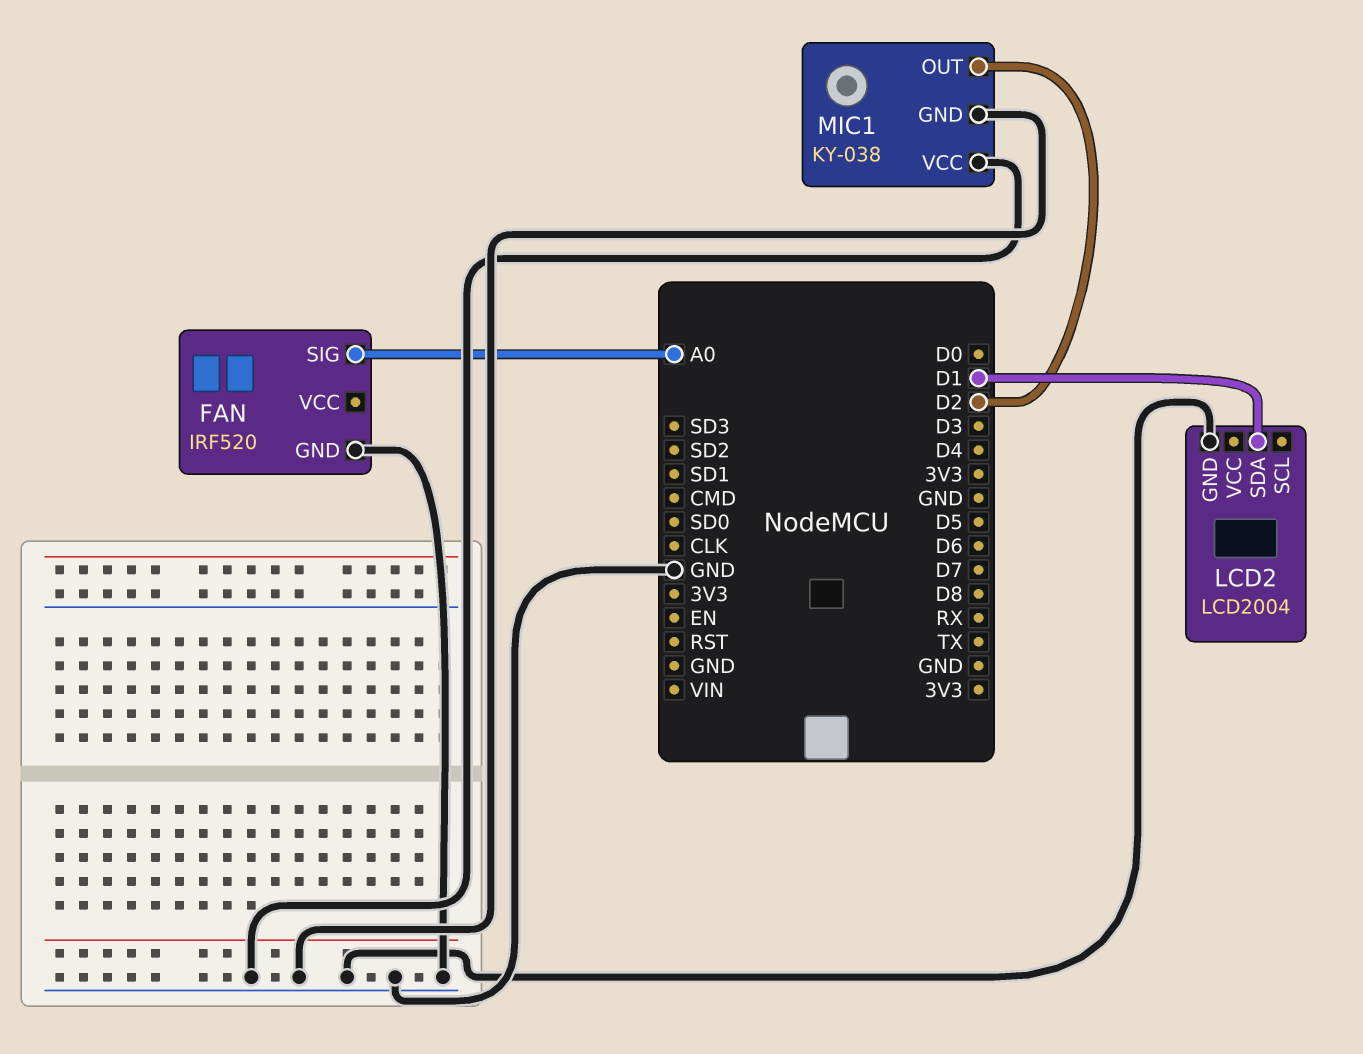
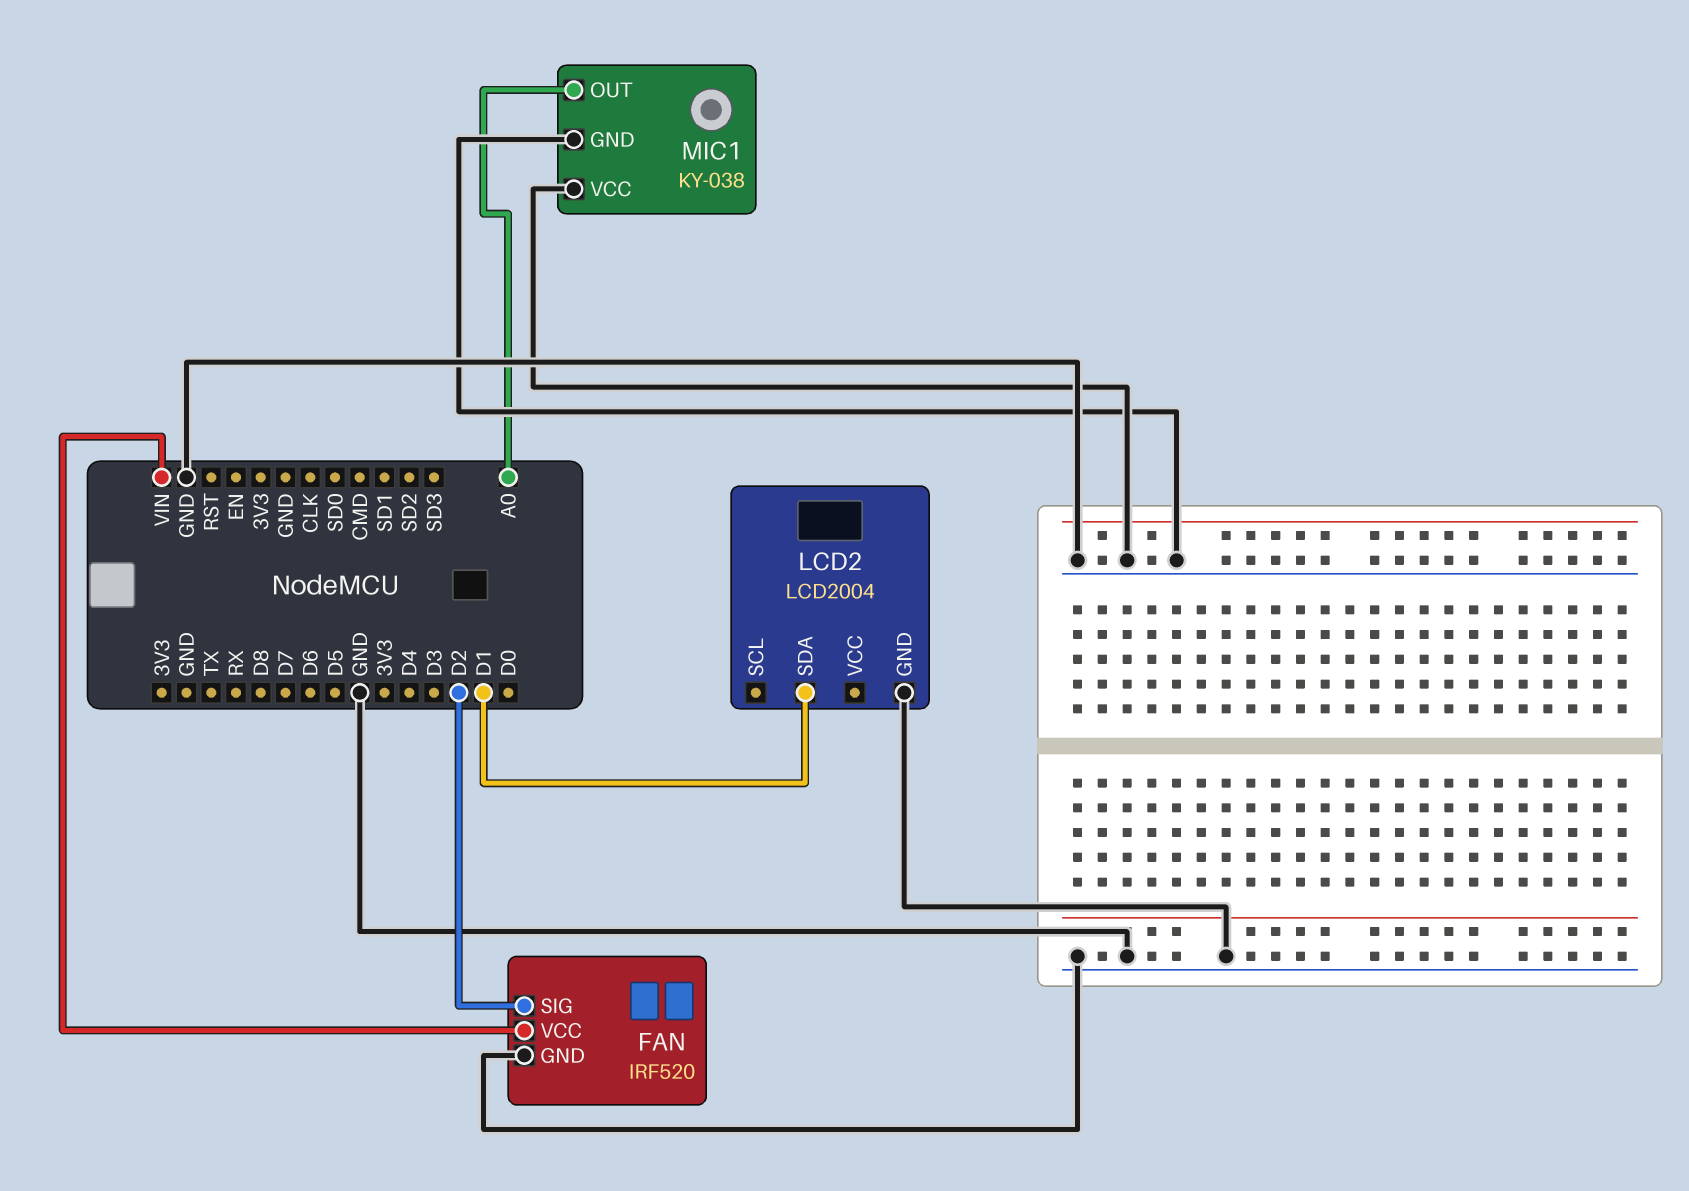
FAN pin SIG: A0 -> D2
FAN pin VCC: none -> VIN
MIC1 pin OUT: D2 -> A0

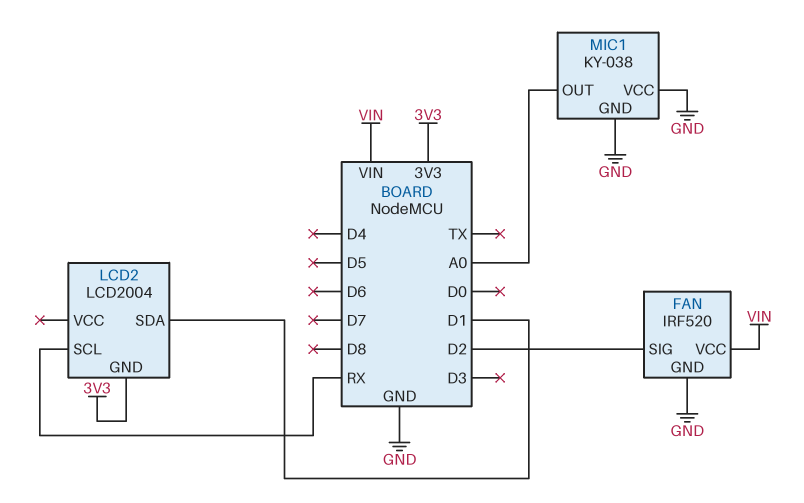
LCD2 pin GND: GND -> 3V3
LCD2 pin SCL: none -> RX

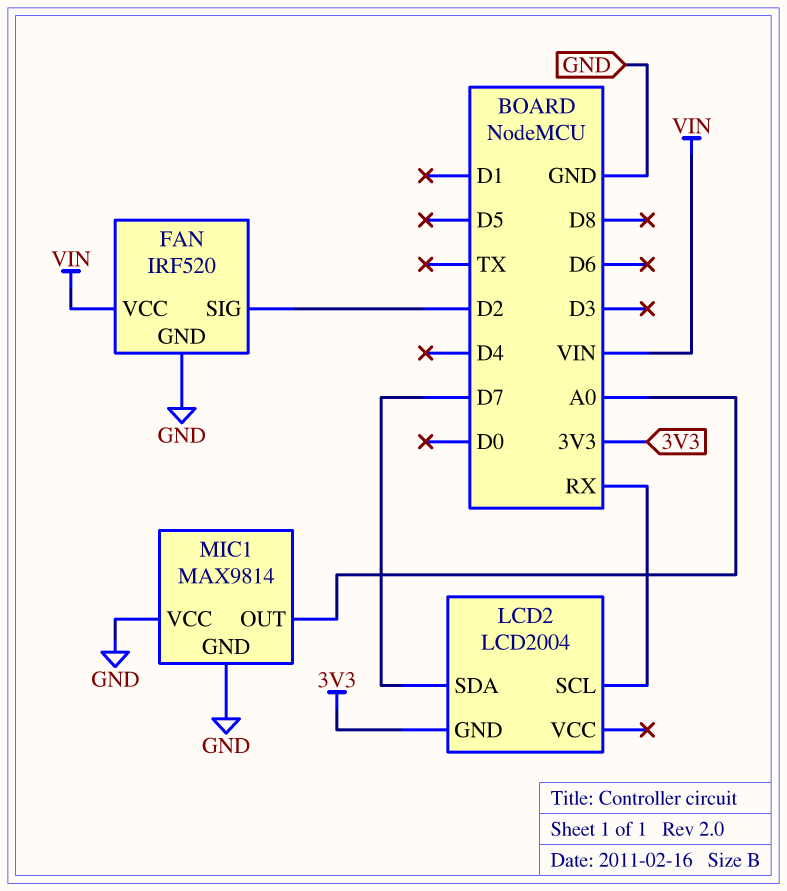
LCD2 pin SDA: D1 -> D7
MIC1: KY-038 -> MAX9814

